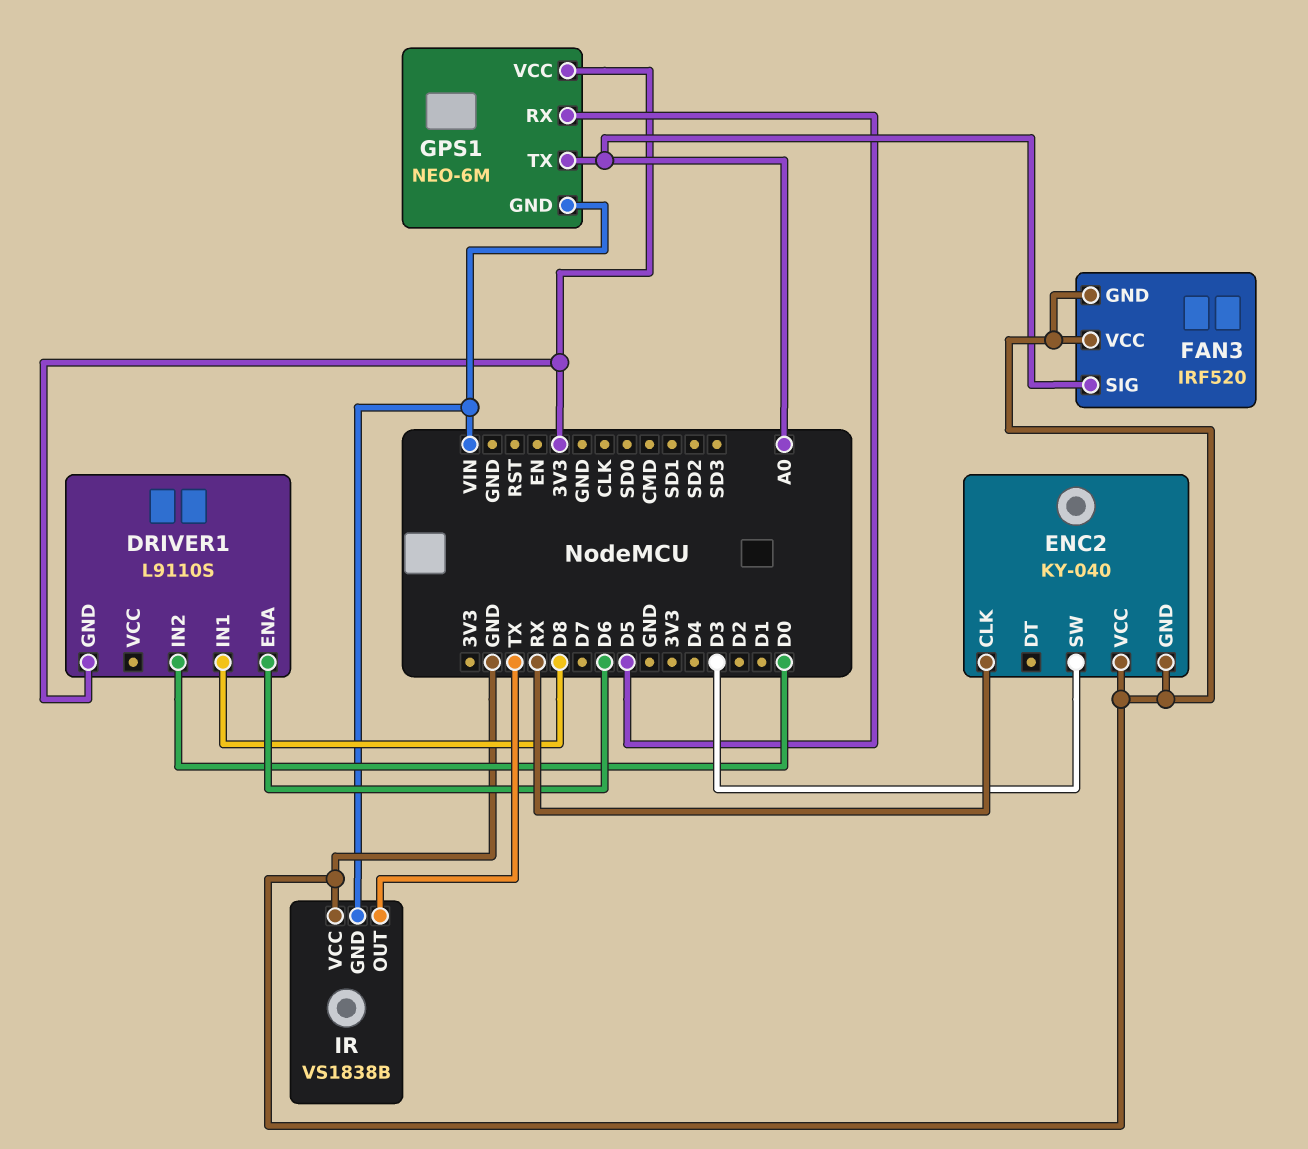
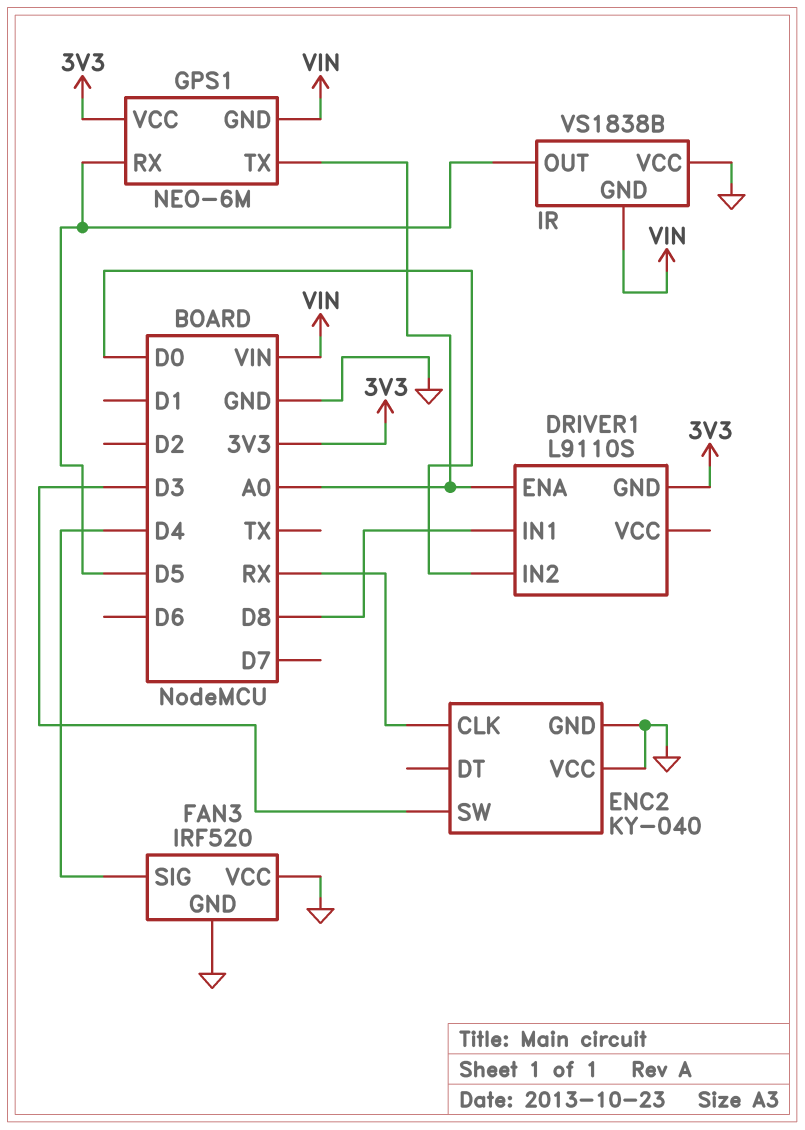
DRIVER1 pin ENA: D6 -> A0
FAN3 pin SIG: A0 -> D4
IR pin OUT: TX -> D5

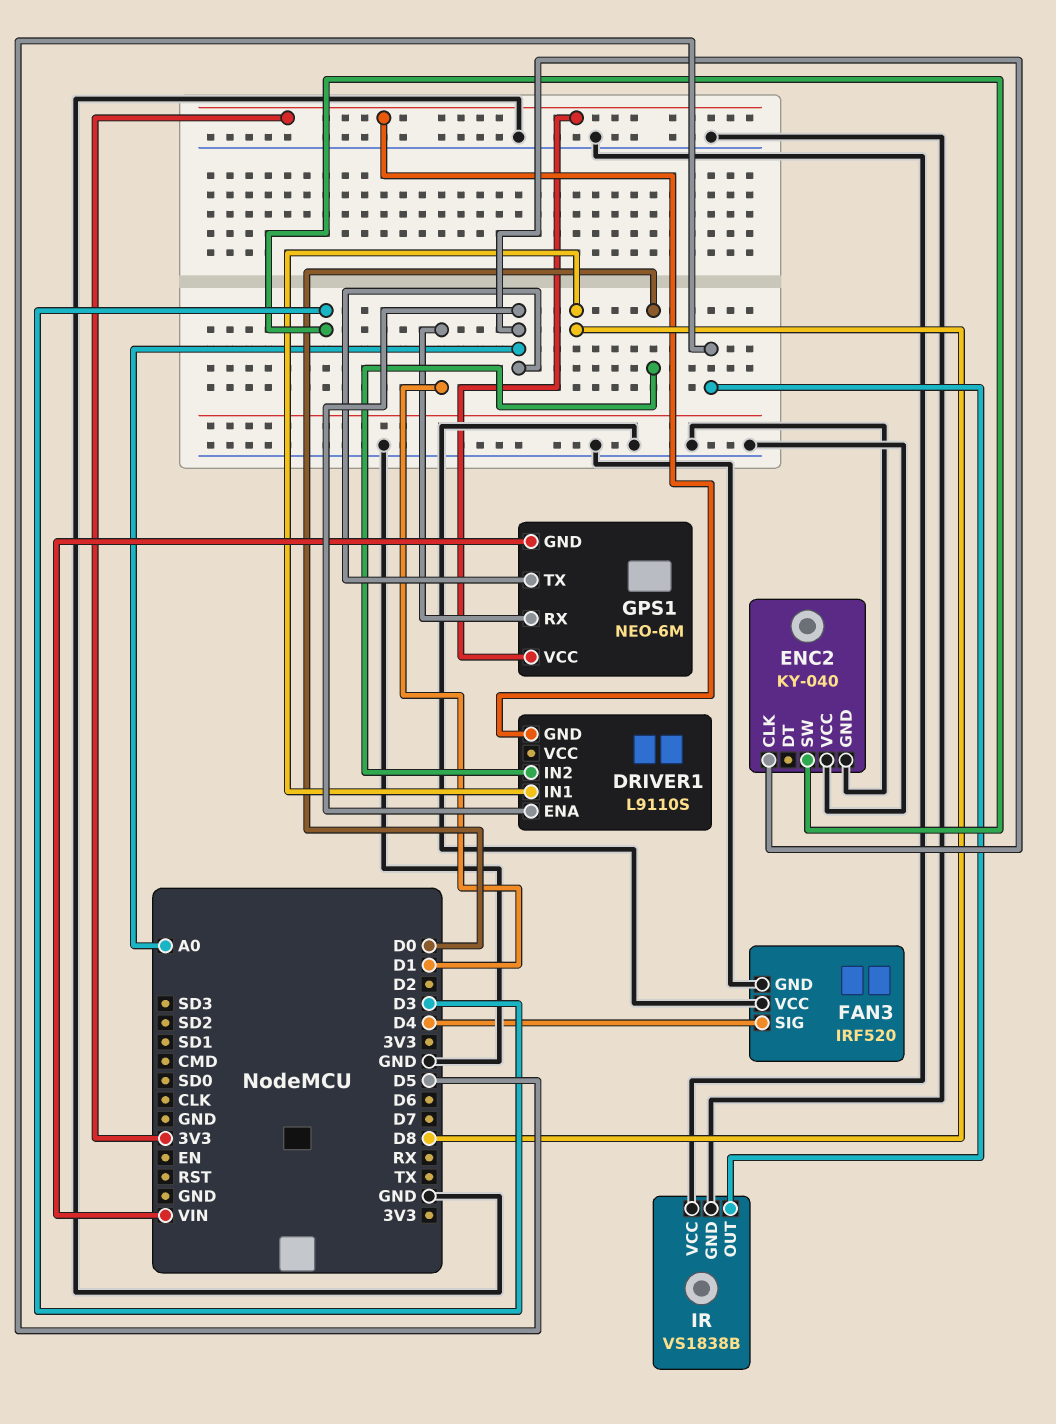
ENC2 pin CLK: RX -> A0
GPS1 pin RX: D5 -> D1
IR pin GND: VIN -> GND

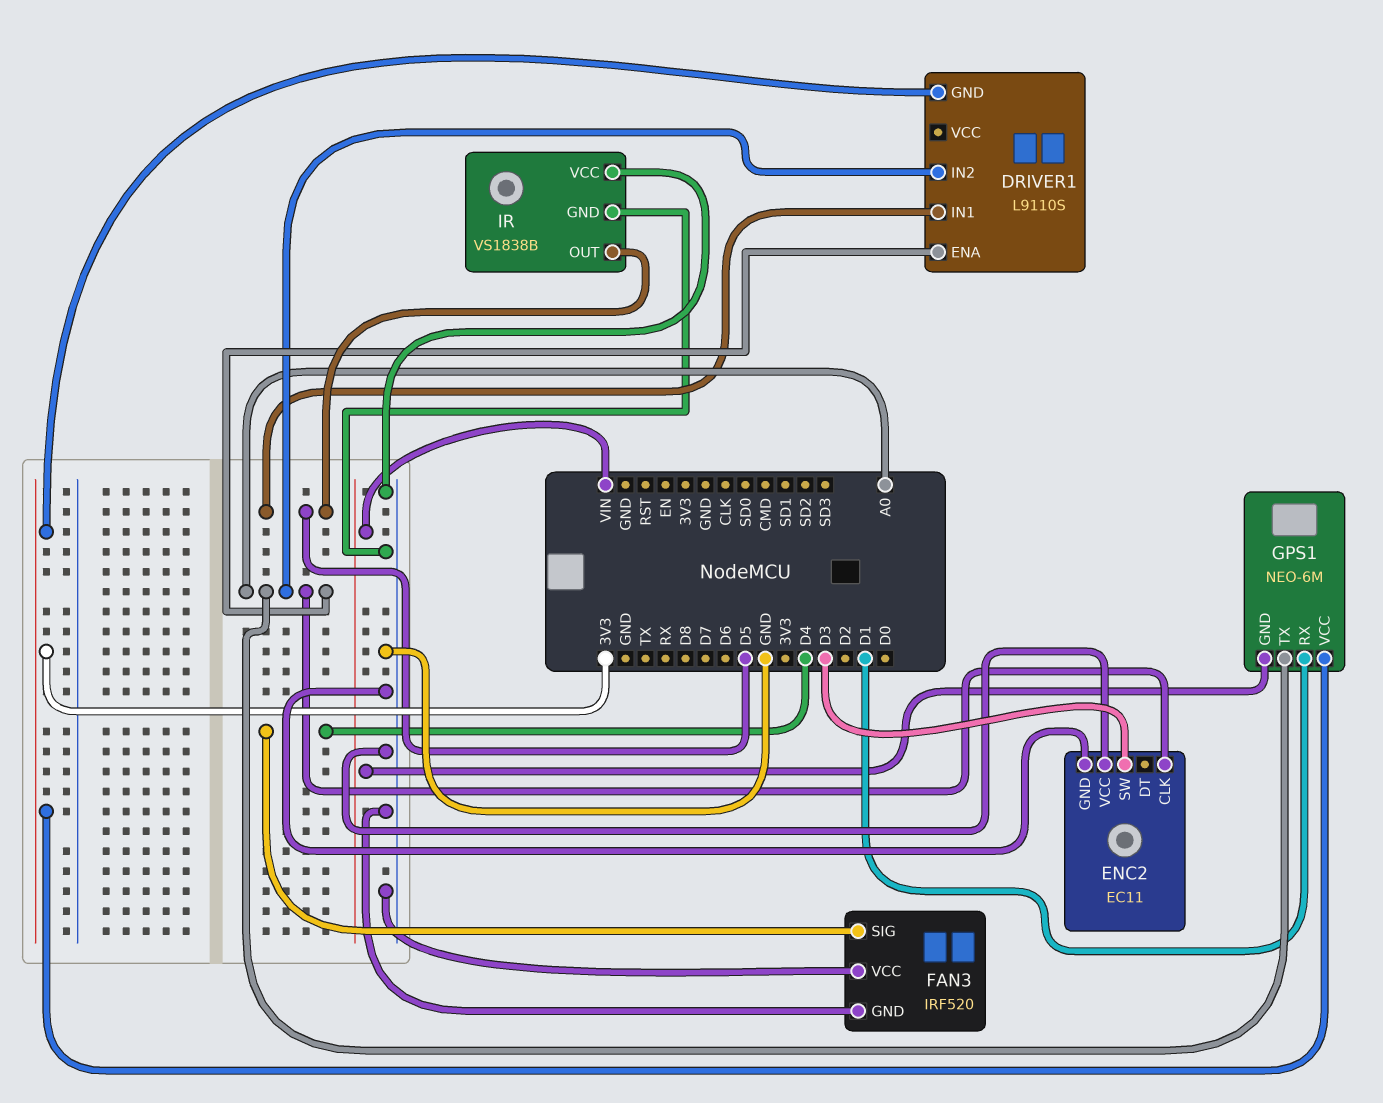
DRIVER1 pin IN1: D8 -> D5
DRIVER1 pin IN2: D0 -> A0
ENC2: KY-040 -> EC11

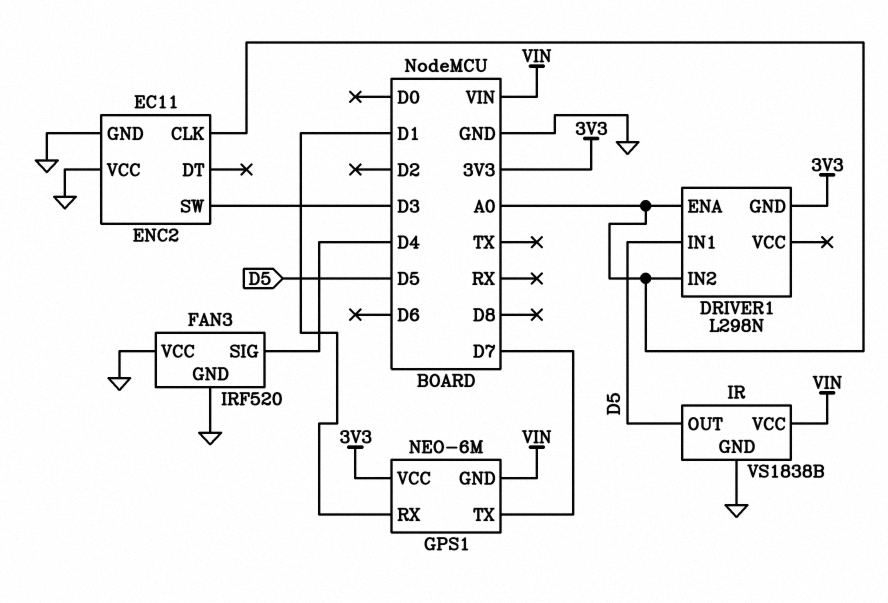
DRIVER1: L9110S -> L298N
GPS1 pin TX: A0 -> D7
IR pin VCC: GND -> VIN

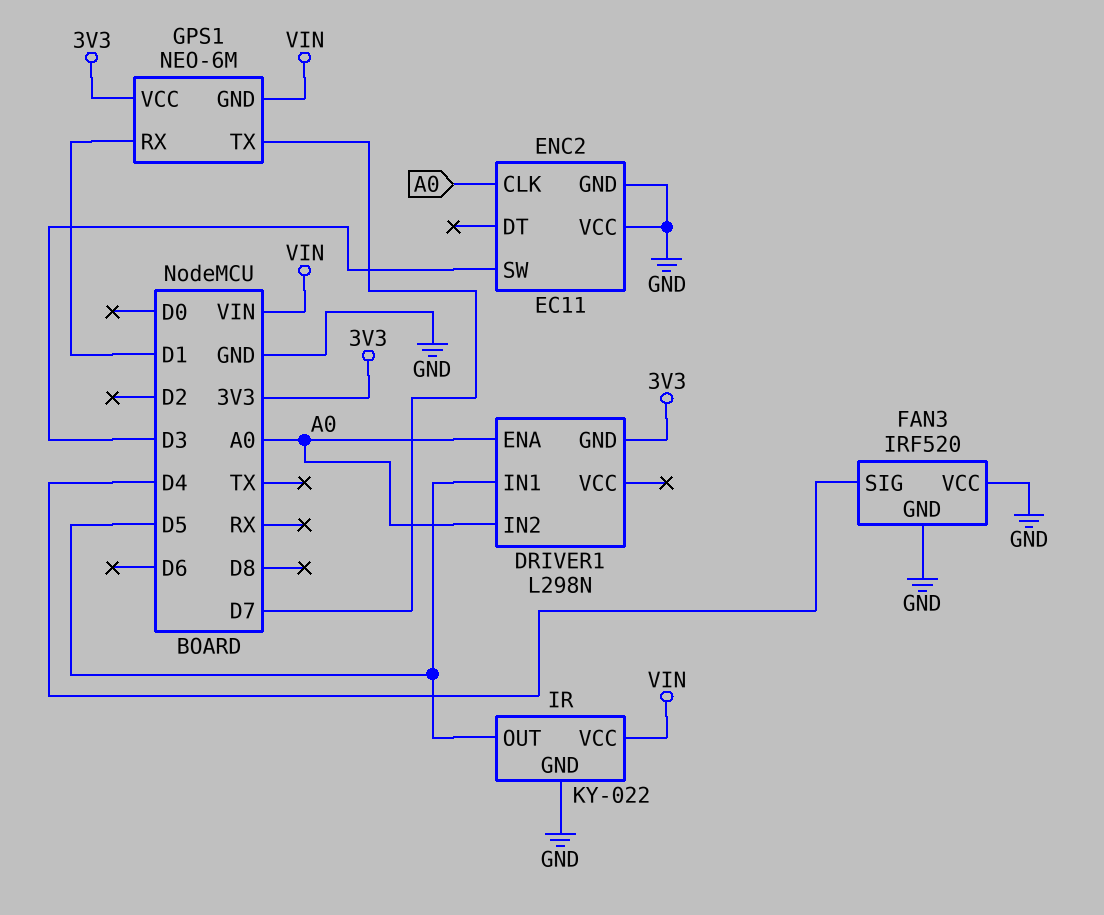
IR: VS1838B -> KY-022

